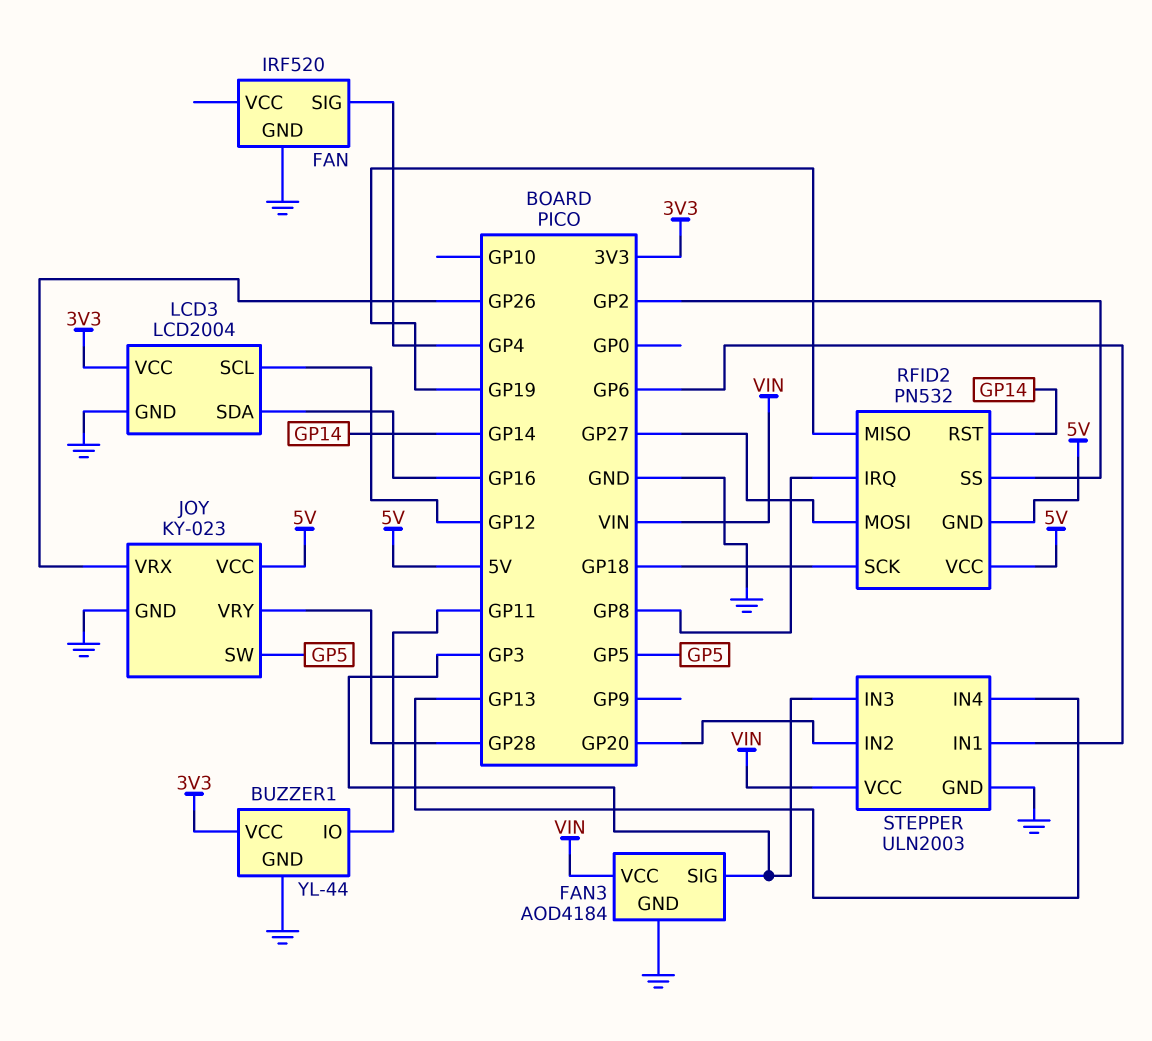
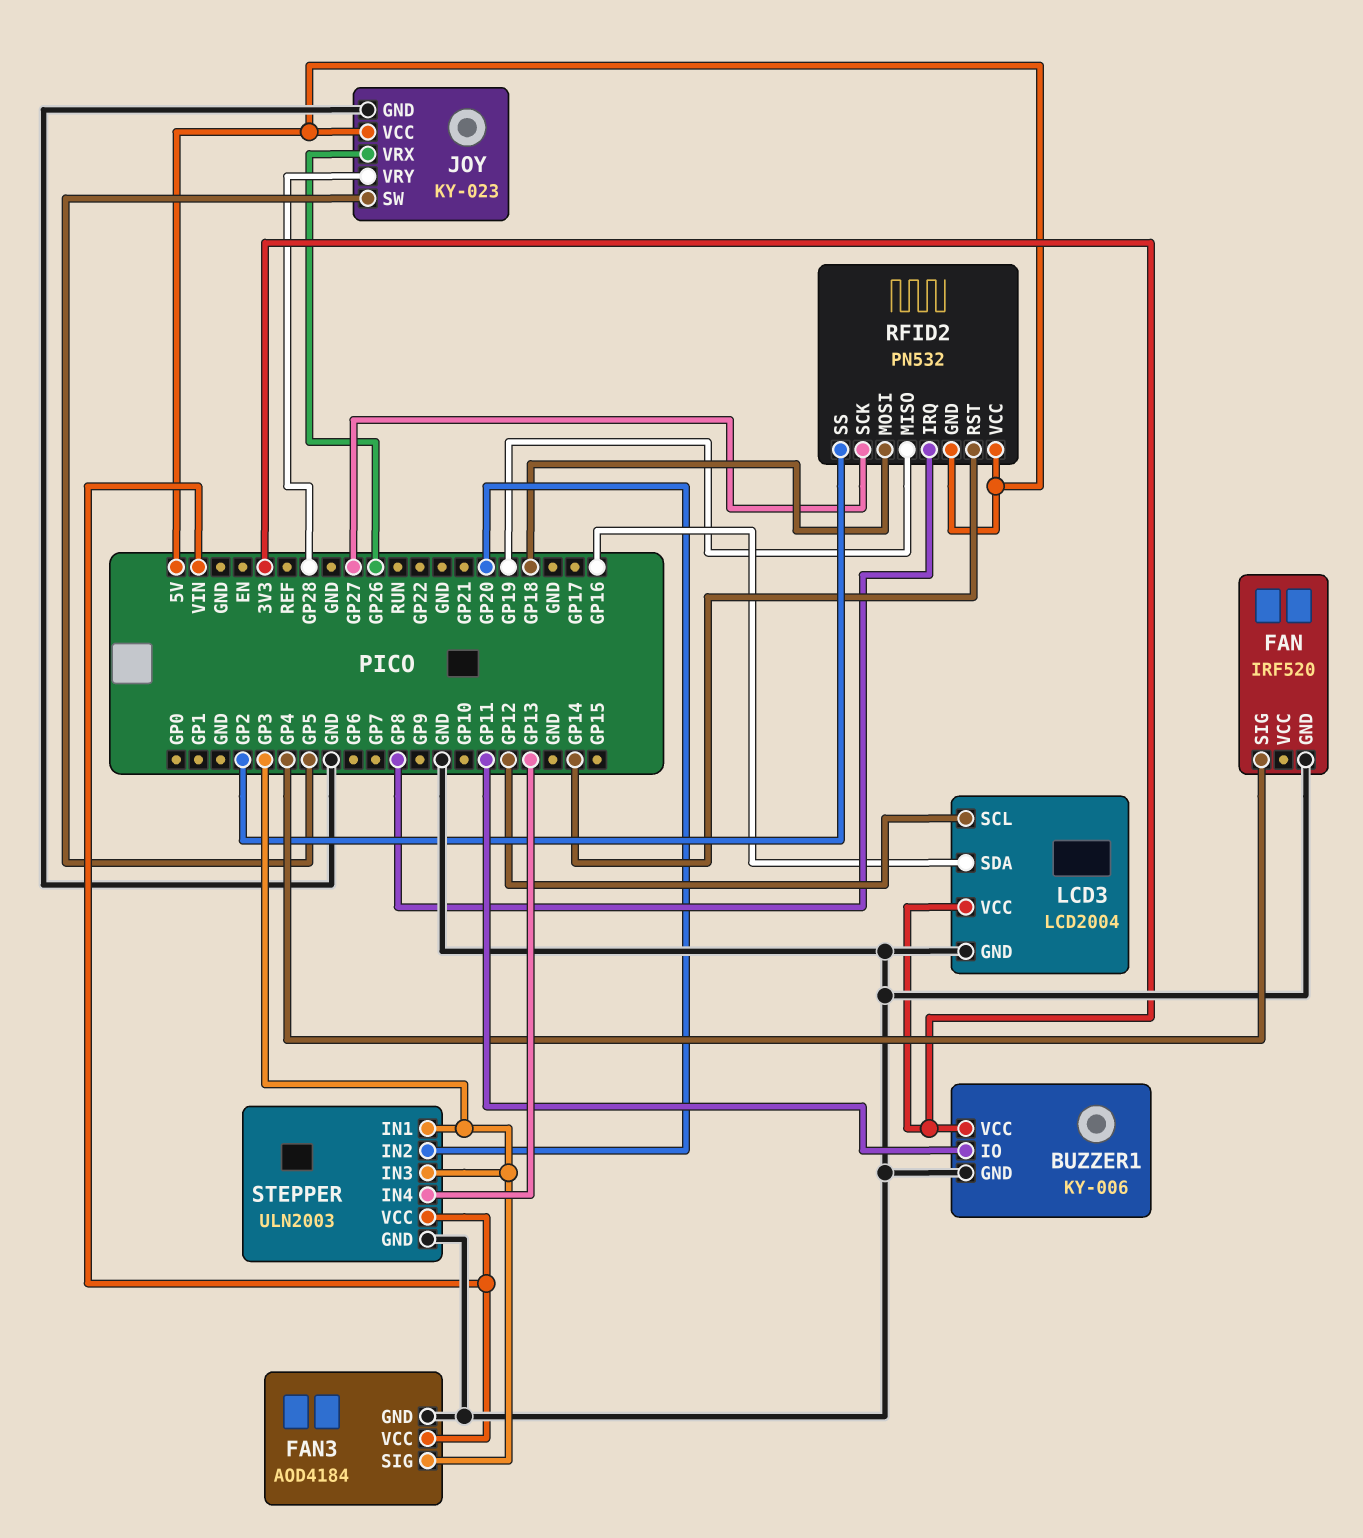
BUZZER1: YL-44 -> KY-006
RFID2 pin MOSI: GP27 -> GP18
RFID2 pin SCK: GP18 -> GP27
STEPPER pin IN1: GP6 -> GP3

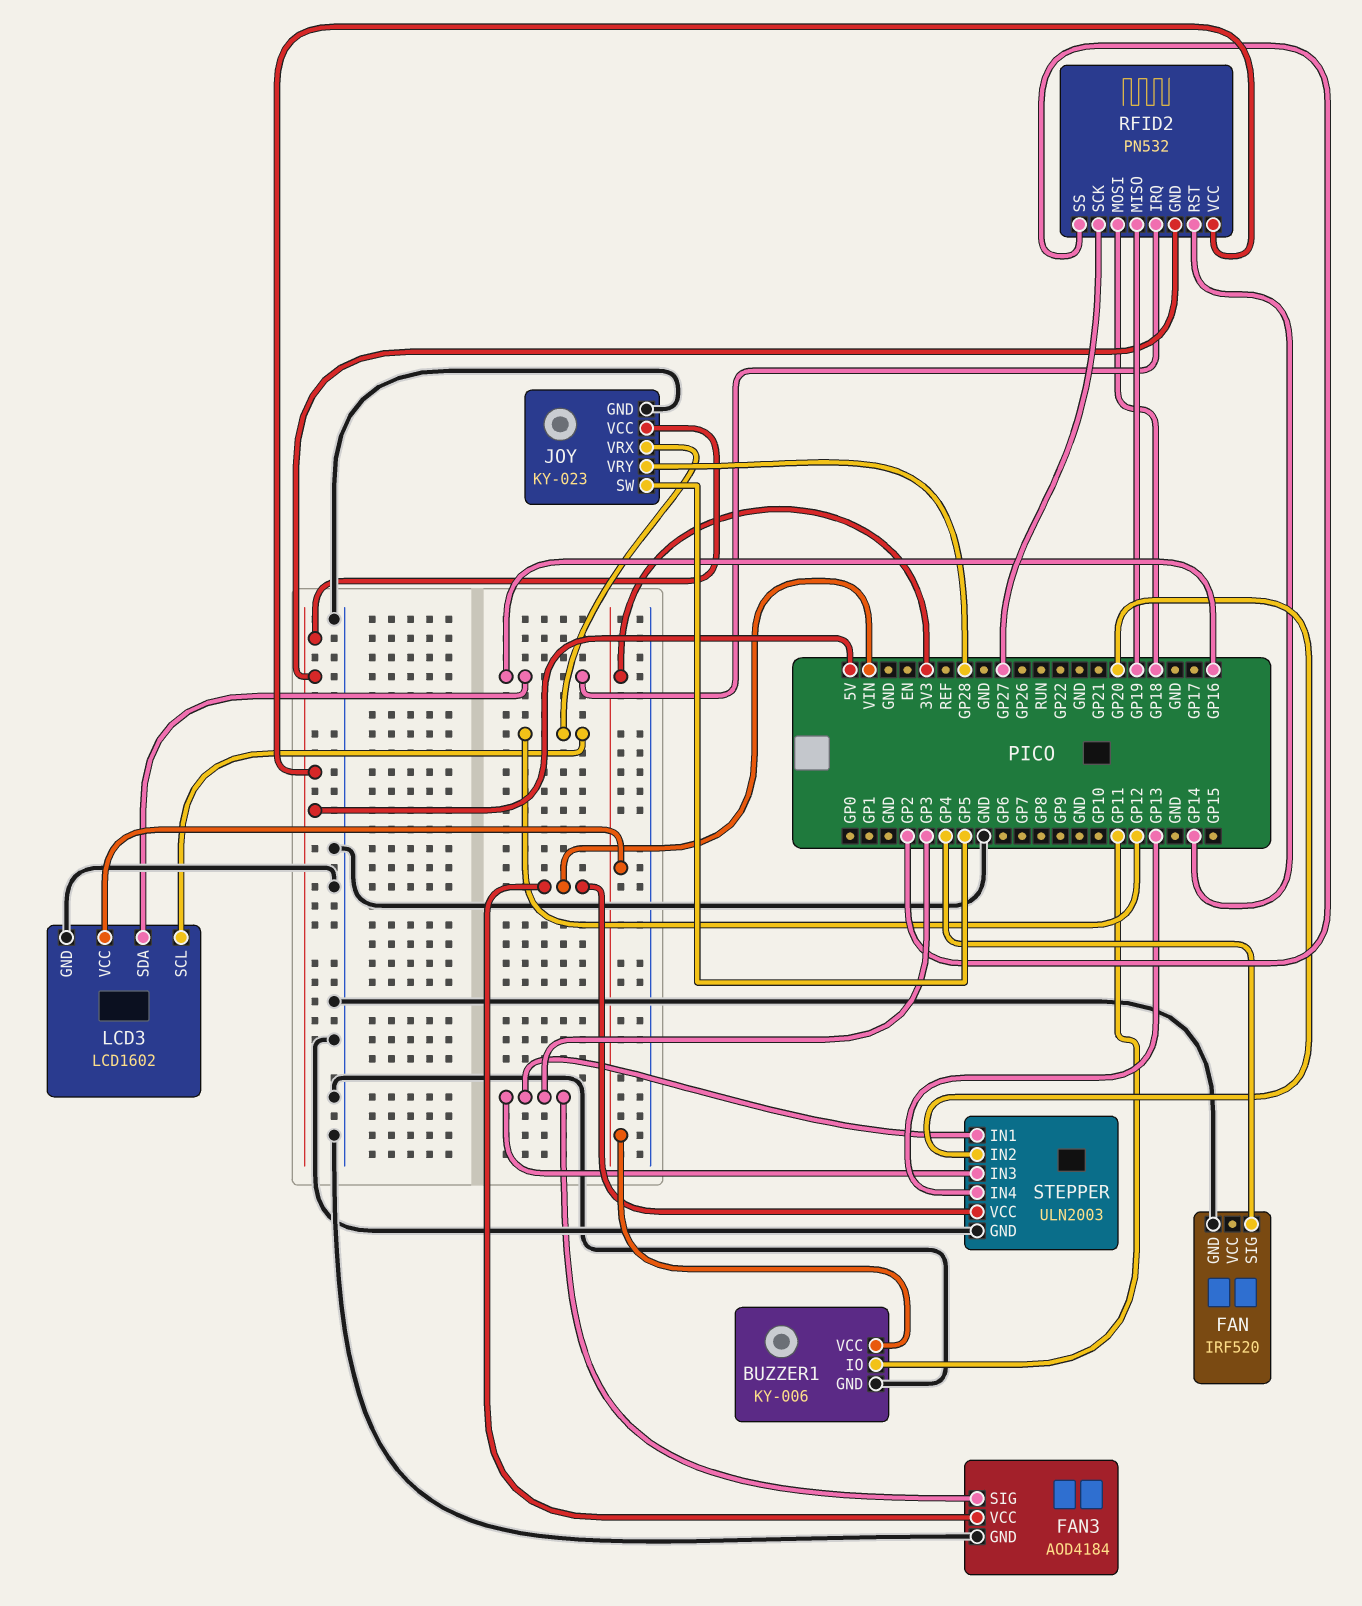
JOY pin VRX: GP26 -> GP12
LCD3: LCD2004 -> LCD1602
RFID2 pin IRQ: GP8 -> GP16

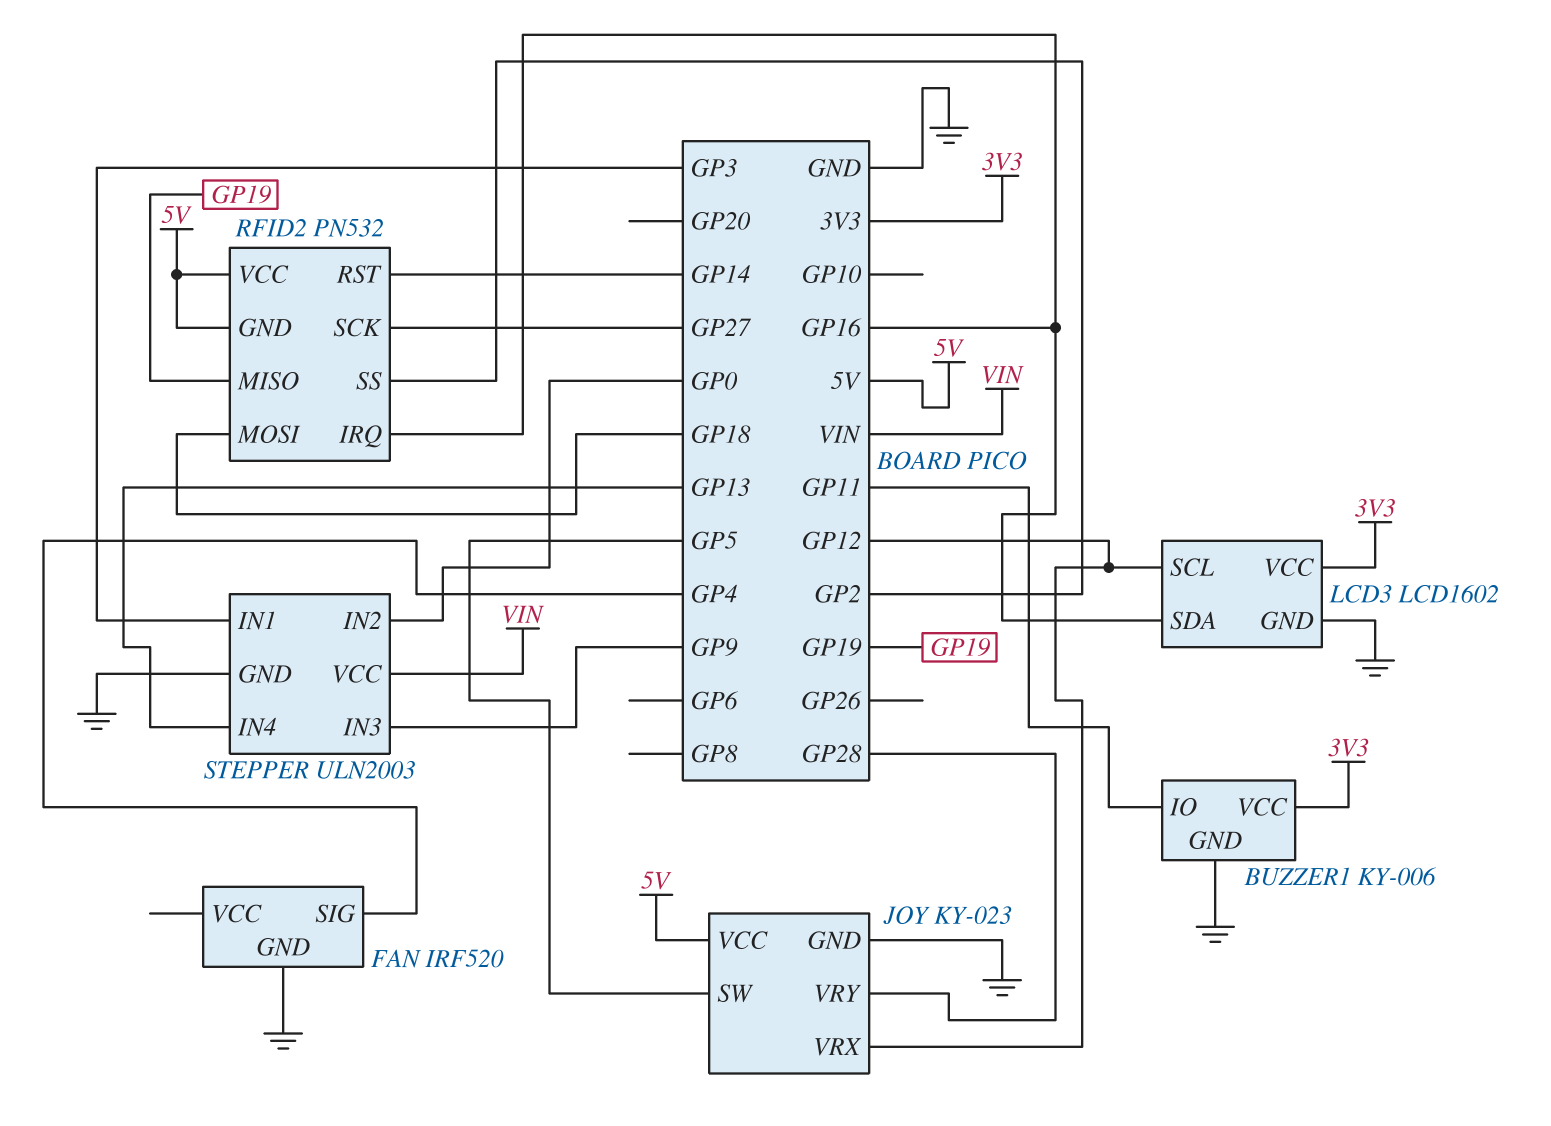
FAN3: AOD4184 -> none
FAN3 pin GND: GND -> none
FAN3 pin SIG: GP3 -> none
FAN3 pin VCC: VIN -> none
STEPPER pin IN2: GP20 -> GP0
STEPPER pin IN3: GP3 -> GP9

